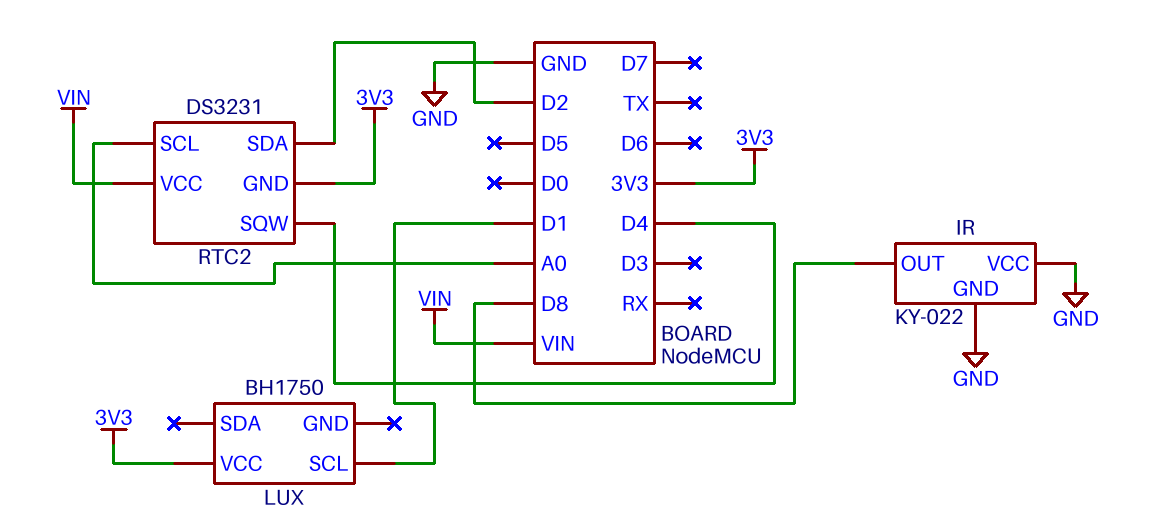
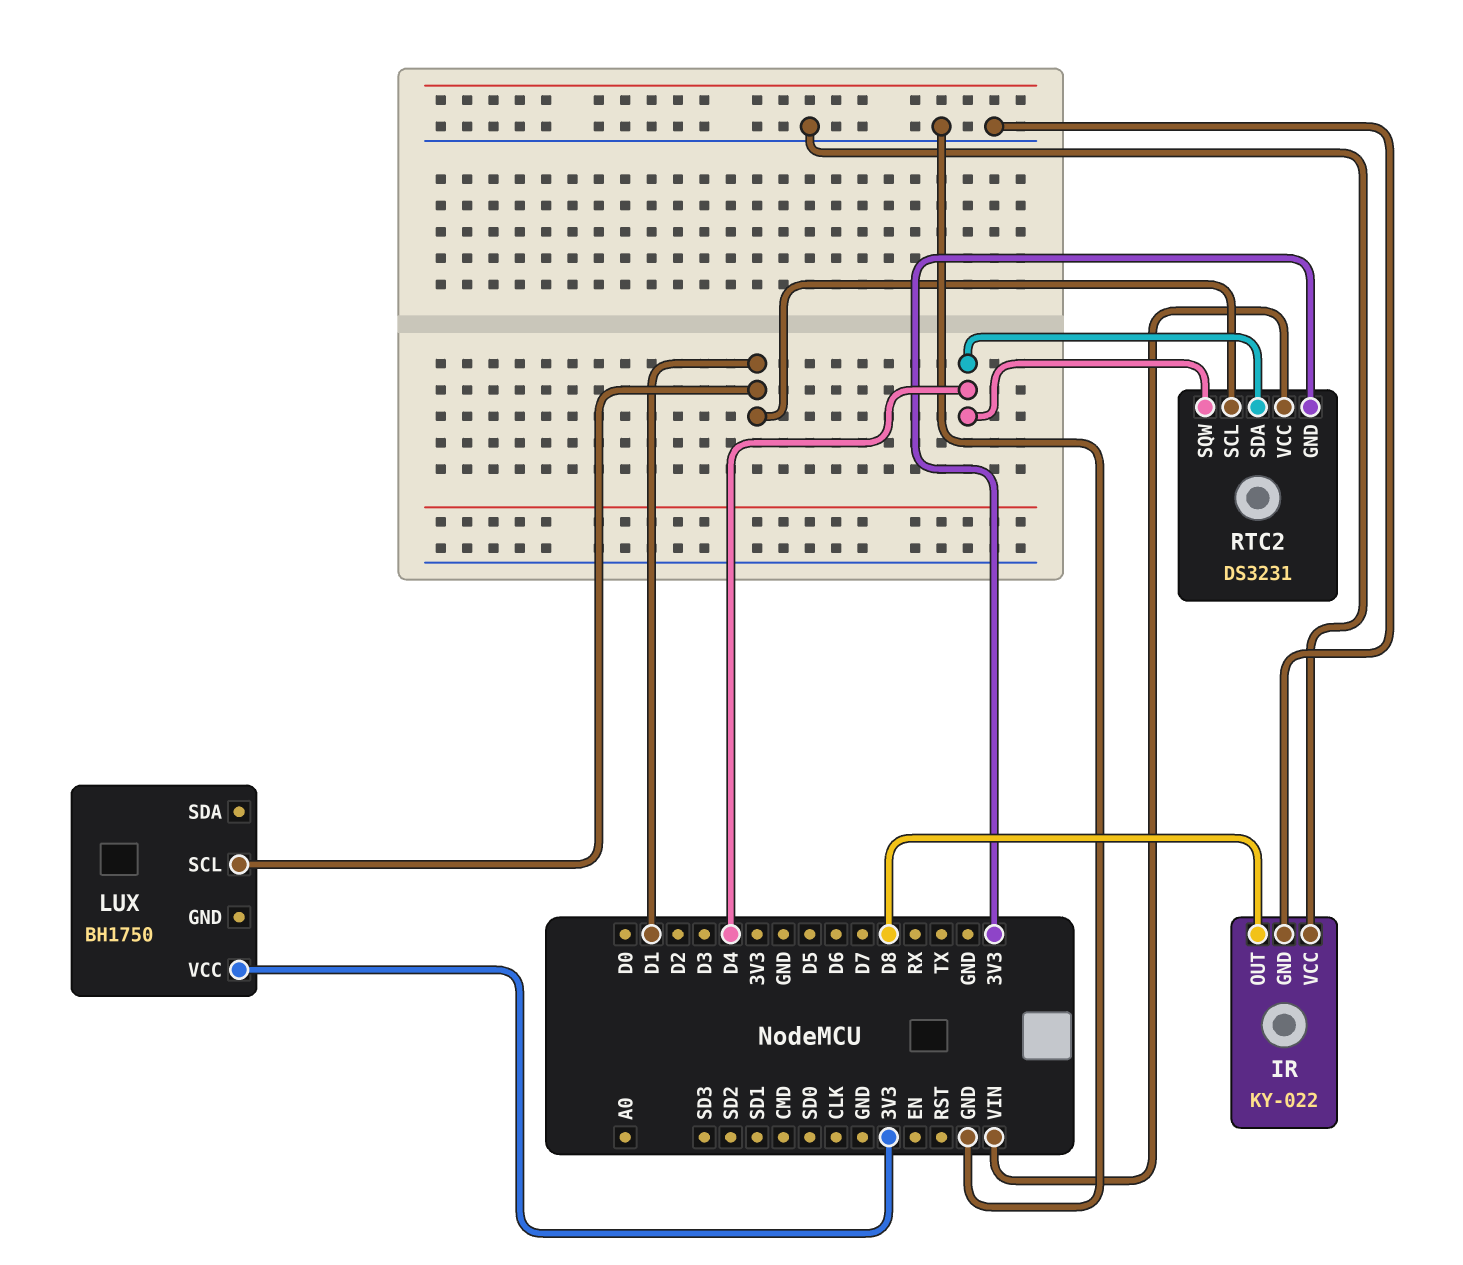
RTC2 pin SCL: A0 -> D1
RTC2 pin SDA: D2 -> D4

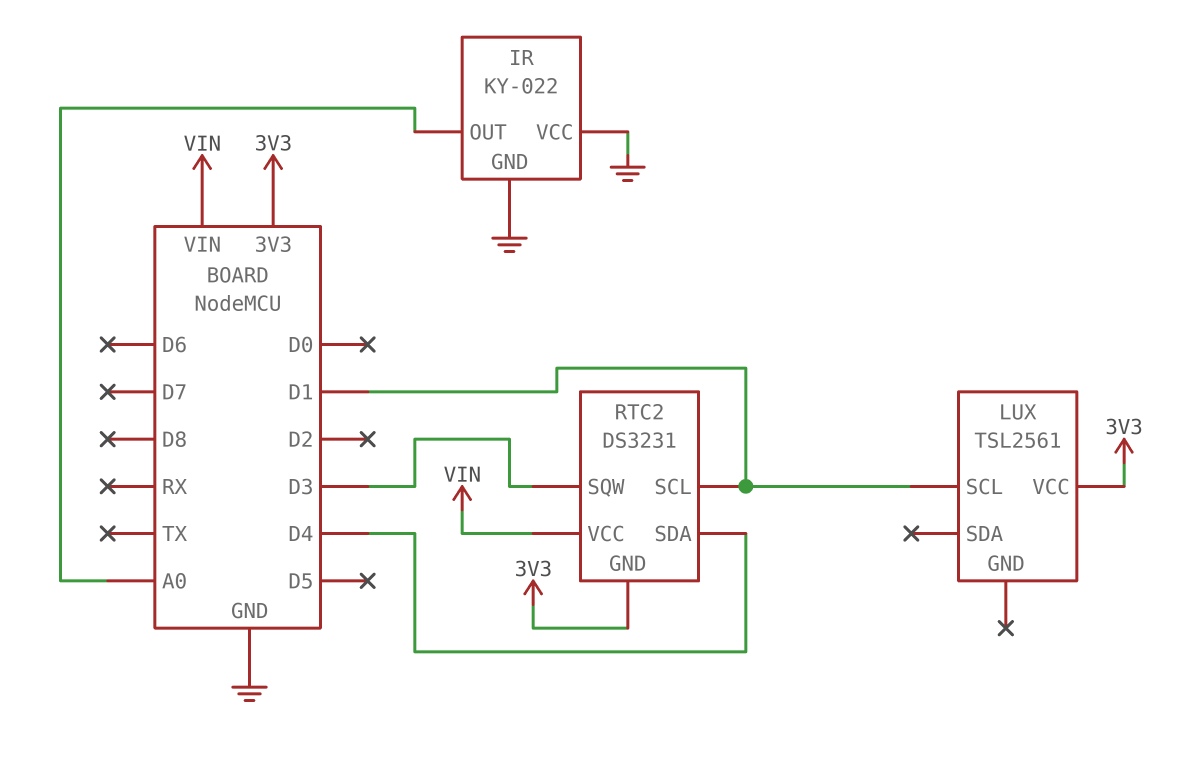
IR pin OUT: D8 -> A0
LUX: BH1750 -> TSL2561
RTC2 pin SQW: D4 -> D3

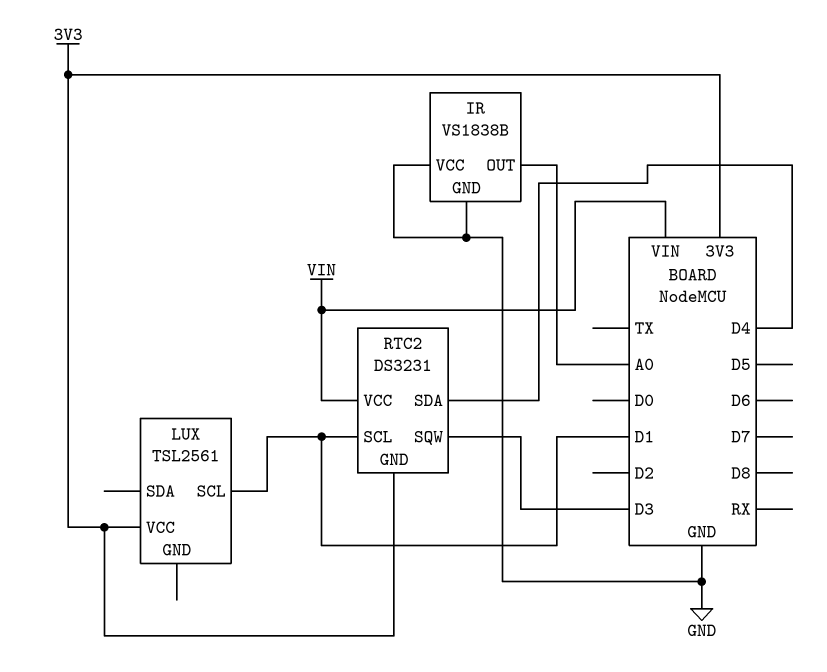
IR: KY-022 -> VS1838B

